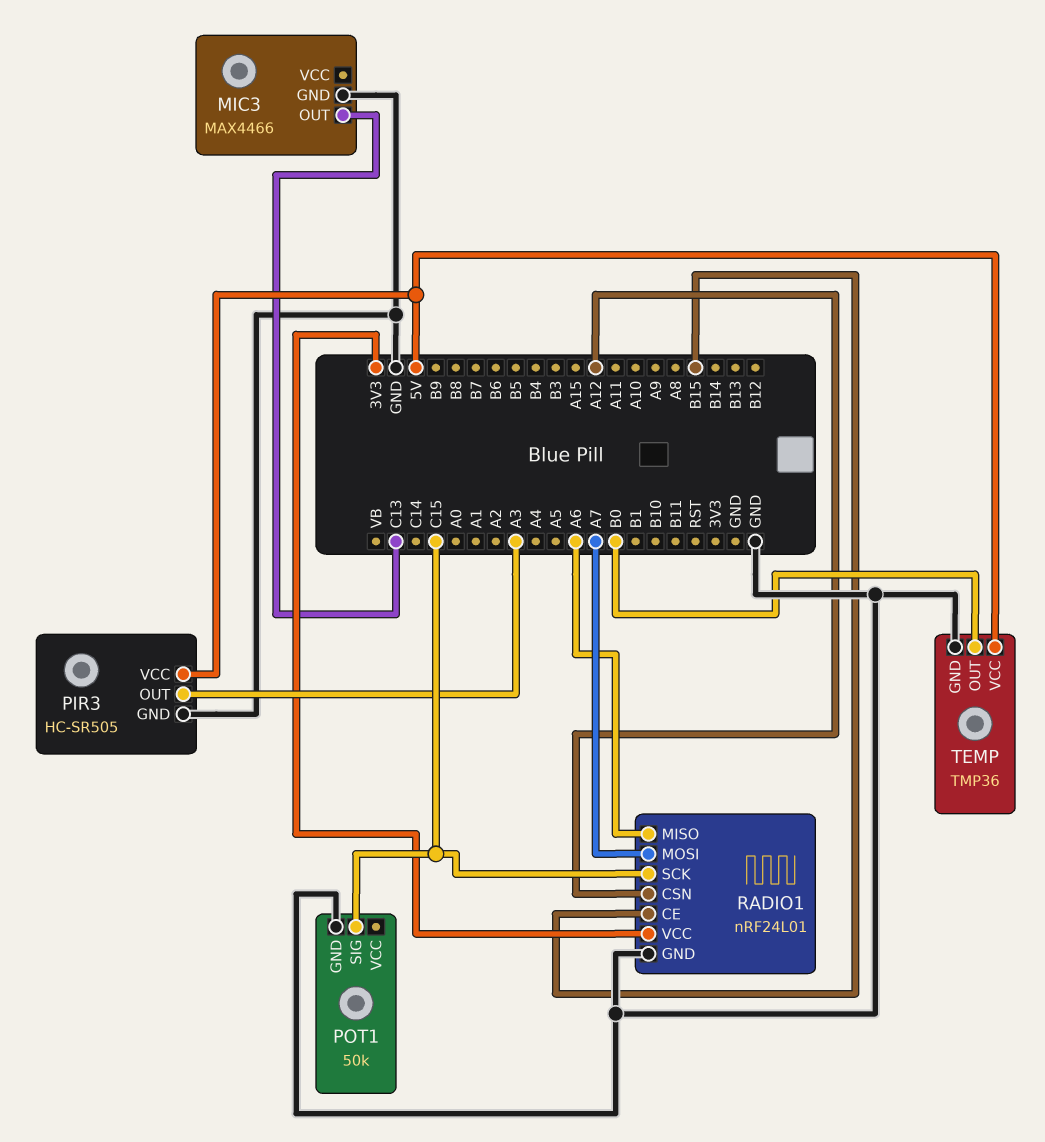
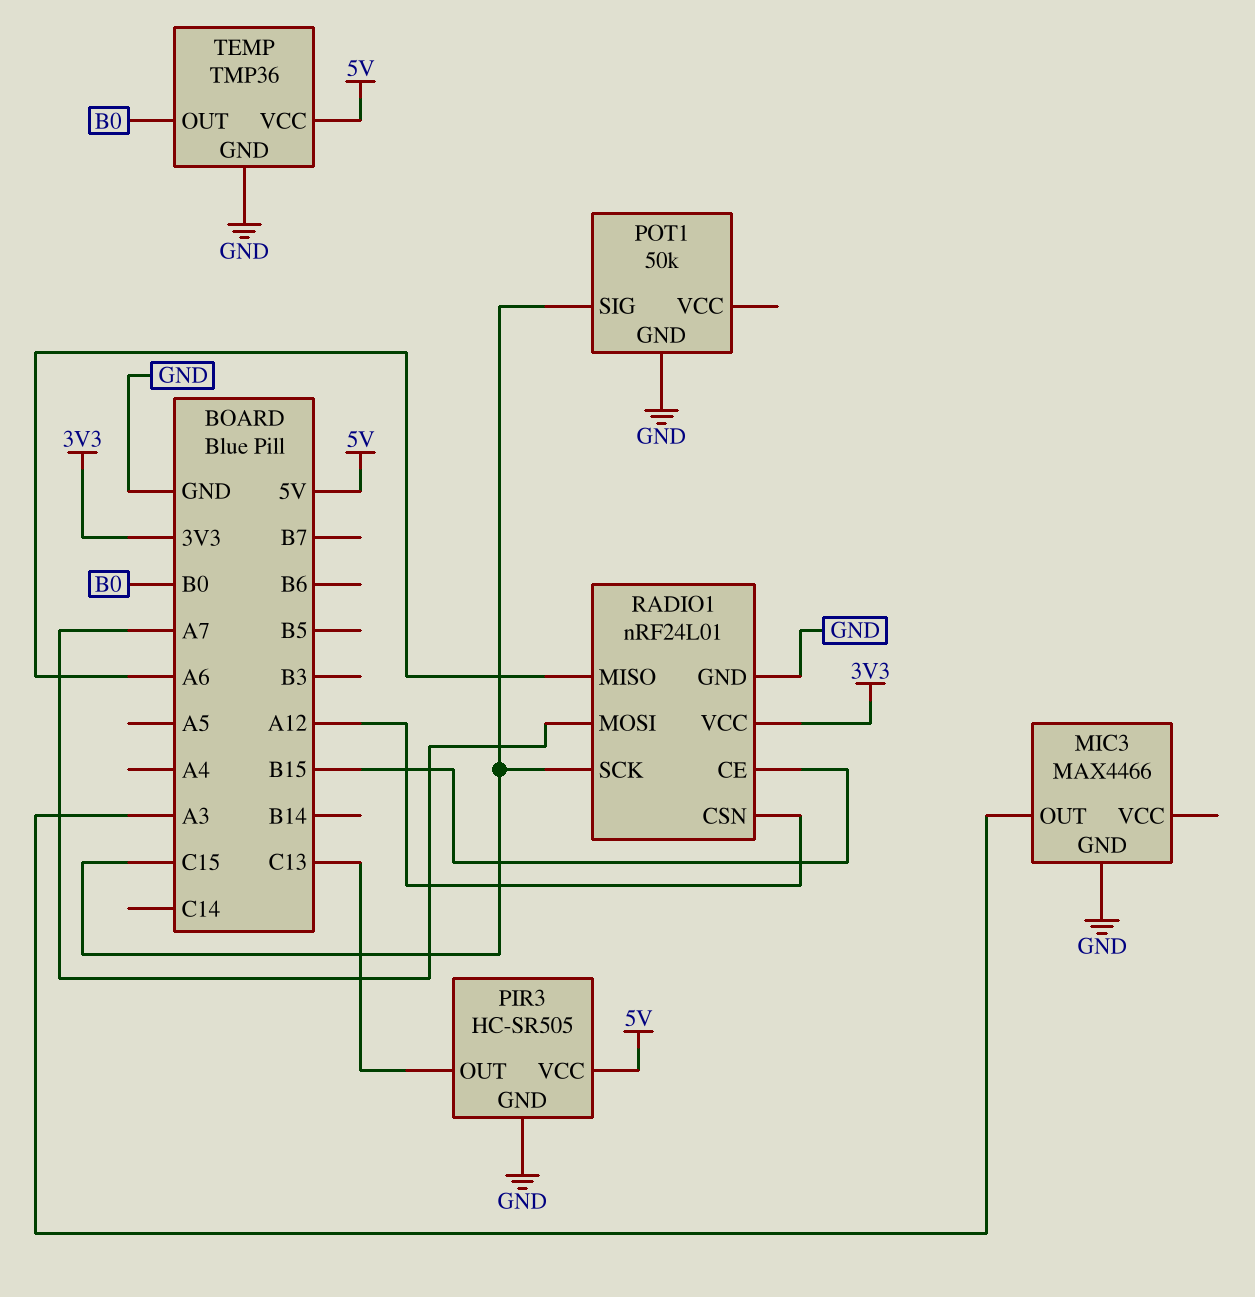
MIC3 pin OUT: C13 -> A3
PIR3 pin OUT: A3 -> C13

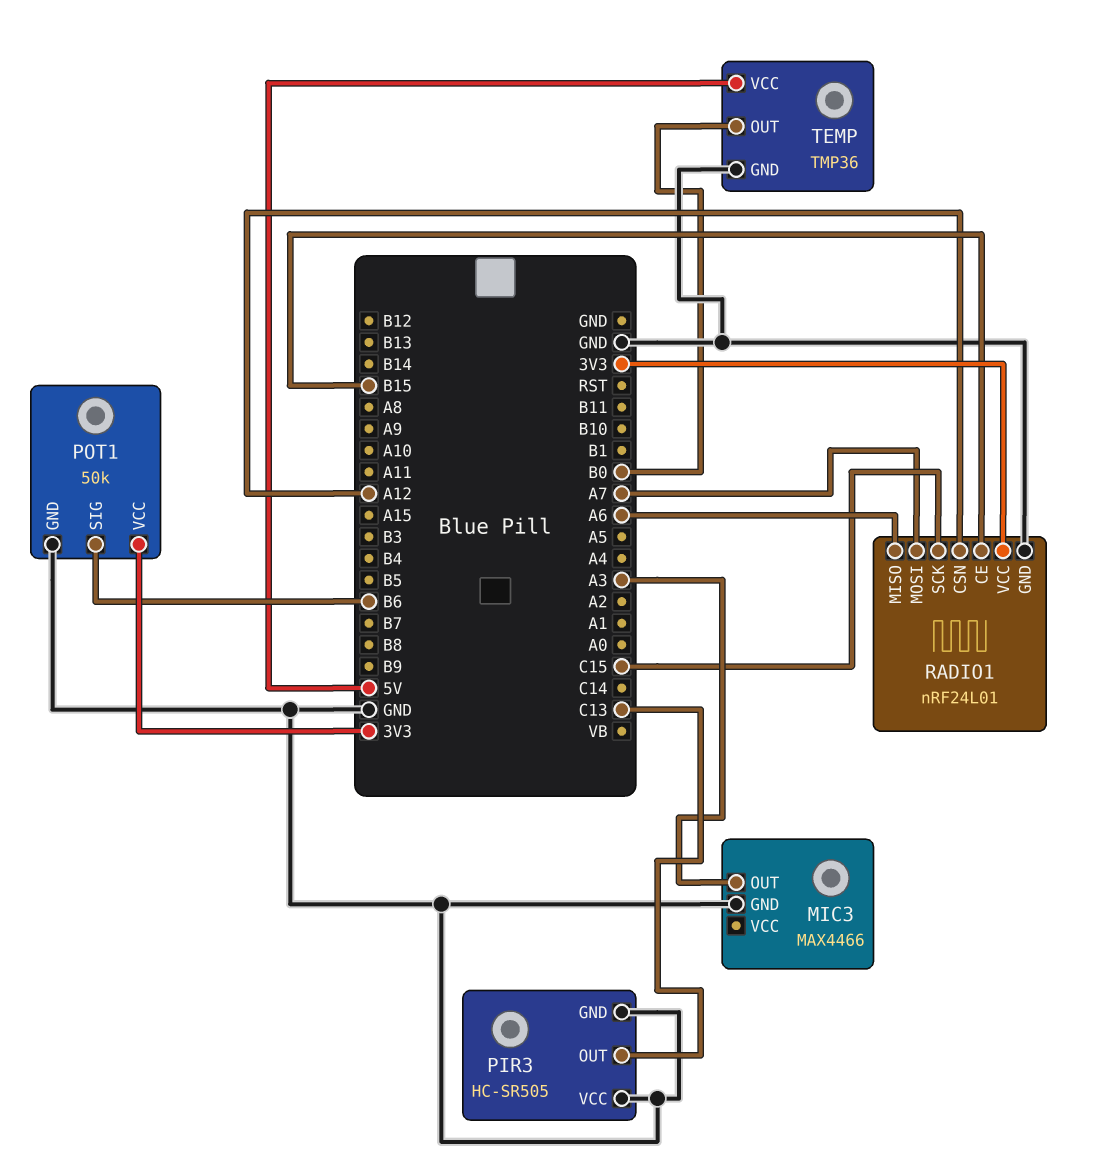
PIR3 pin VCC: 5V -> GND
POT1 pin SIG: C15 -> B6
POT1 pin VCC: none -> 3V3

